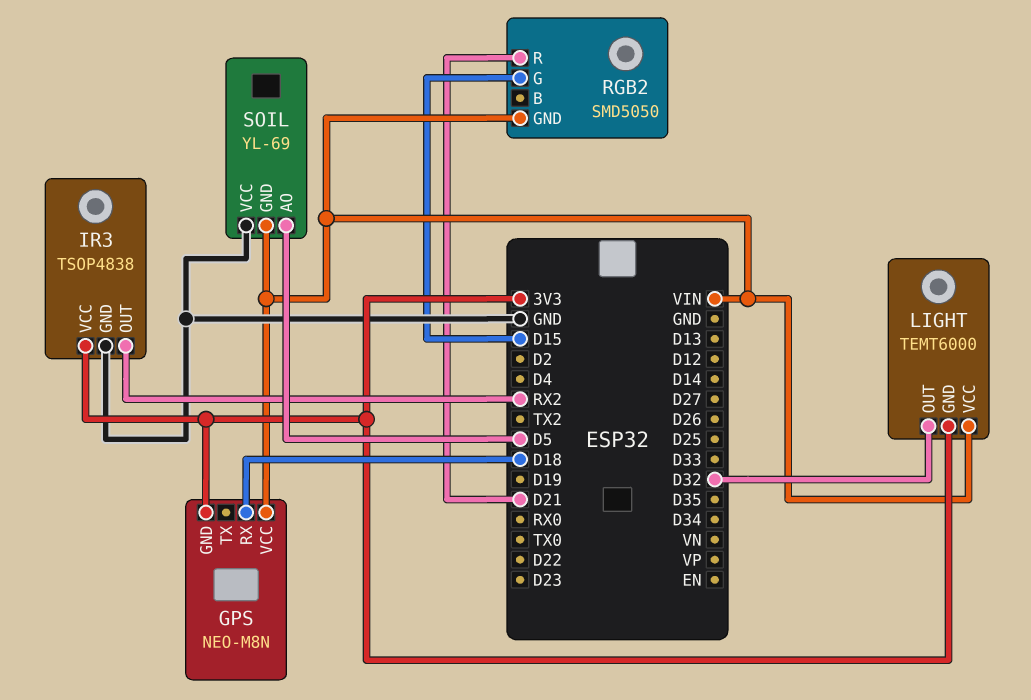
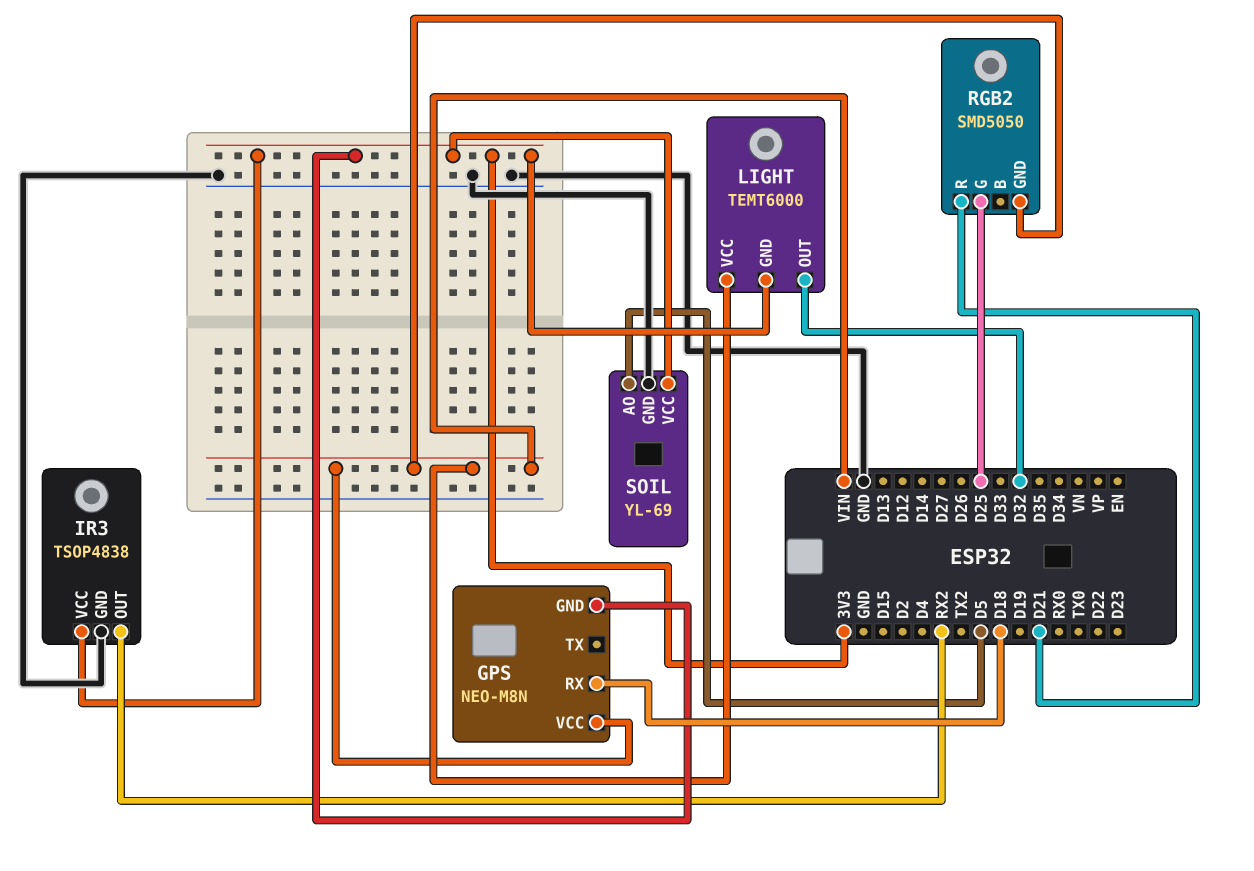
RGB2 pin G: D15 -> D25
SOIL pin GND: VIN -> GND
SOIL pin VCC: GND -> 3V3

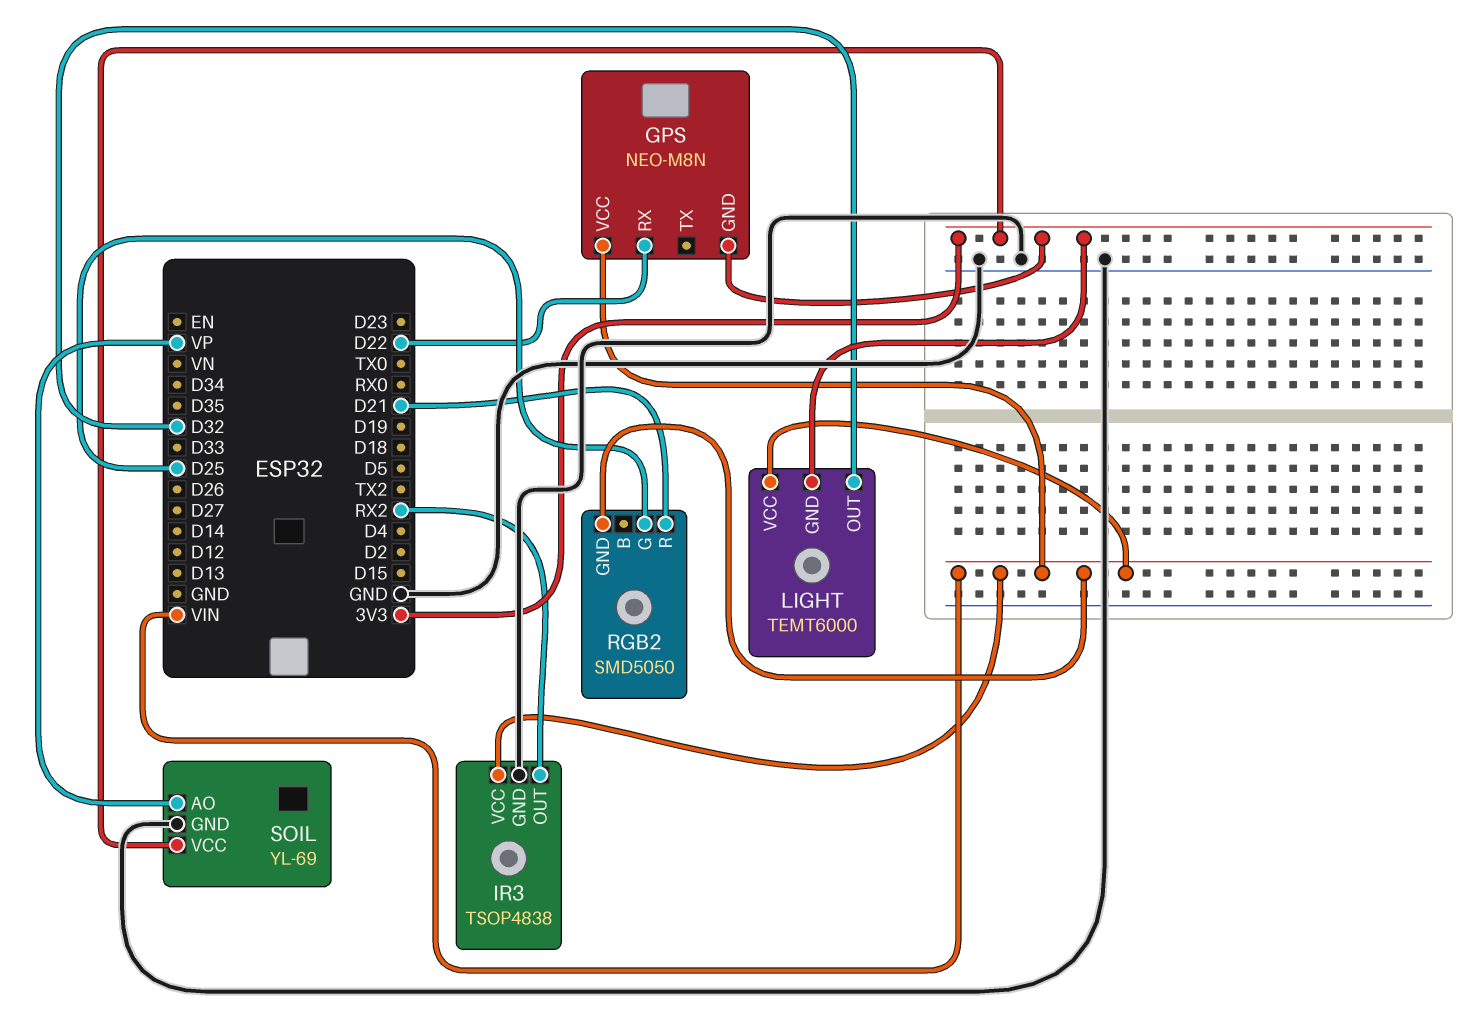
GPS pin RX: D18 -> D22
IR3 pin VCC: 3V3 -> VIN
SOIL pin AO: D5 -> VP

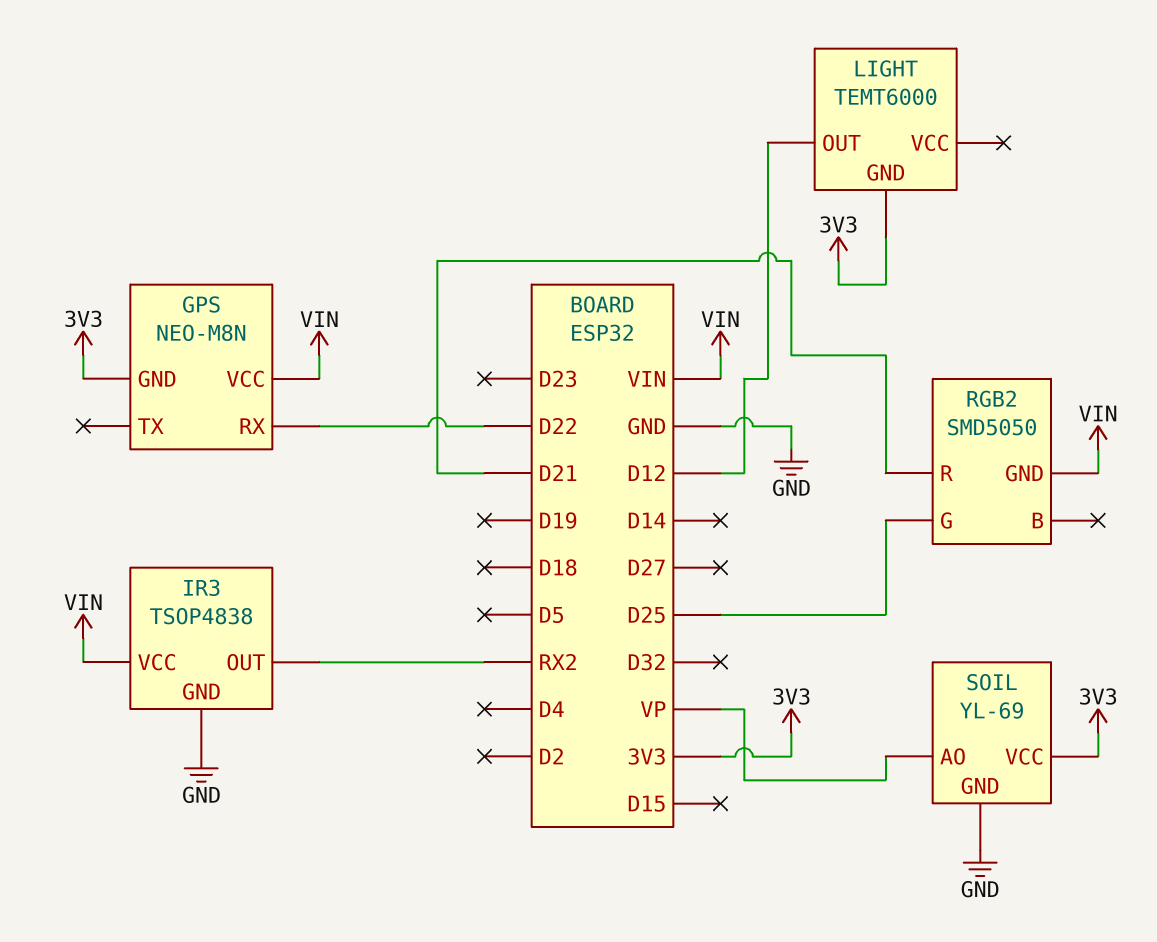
LIGHT pin OUT: D32 -> D12
LIGHT pin VCC: VIN -> none

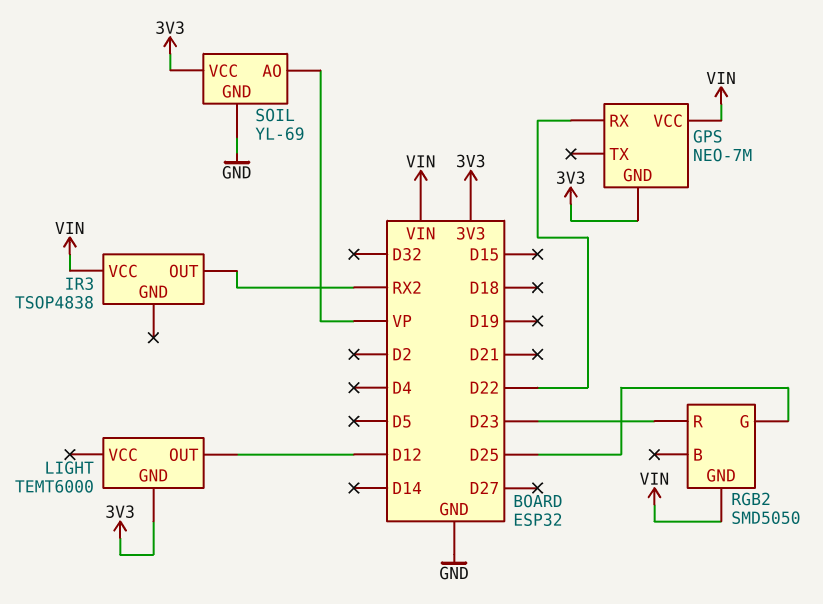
GPS: NEO-M8N -> NEO-7M
IR3 pin GND: GND -> none
RGB2 pin R: D21 -> D23

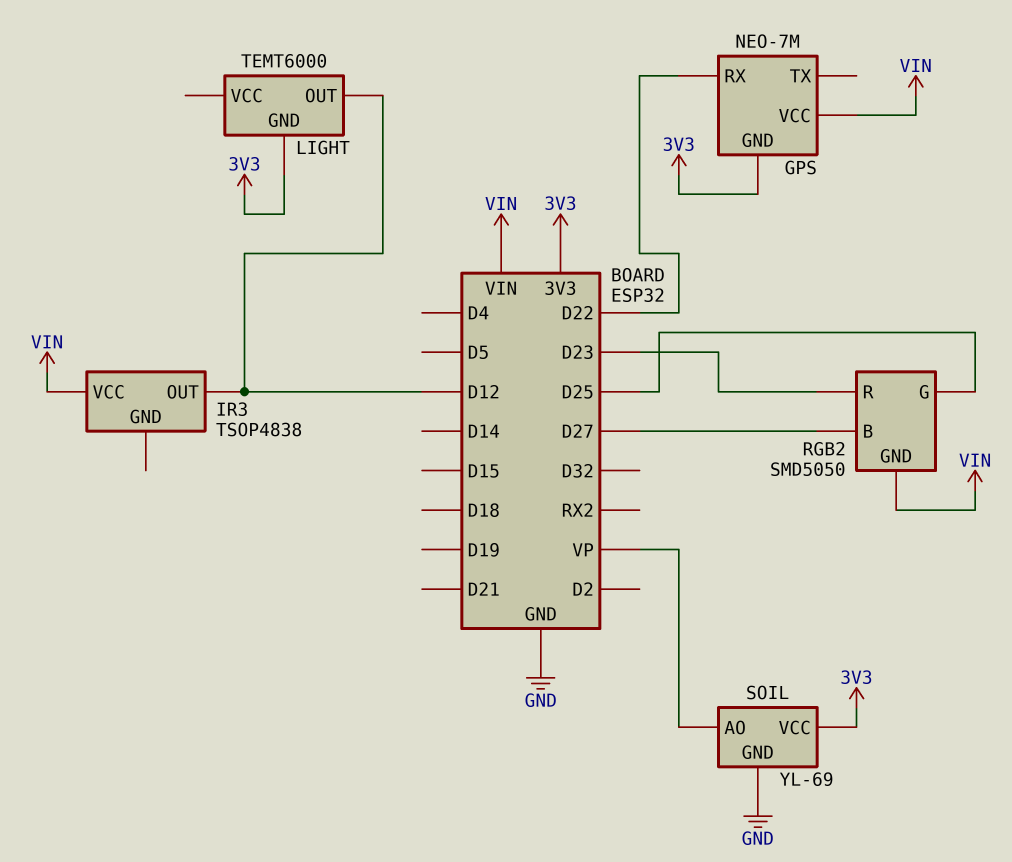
IR3 pin OUT: RX2 -> D12
RGB2 pin B: none -> D27

